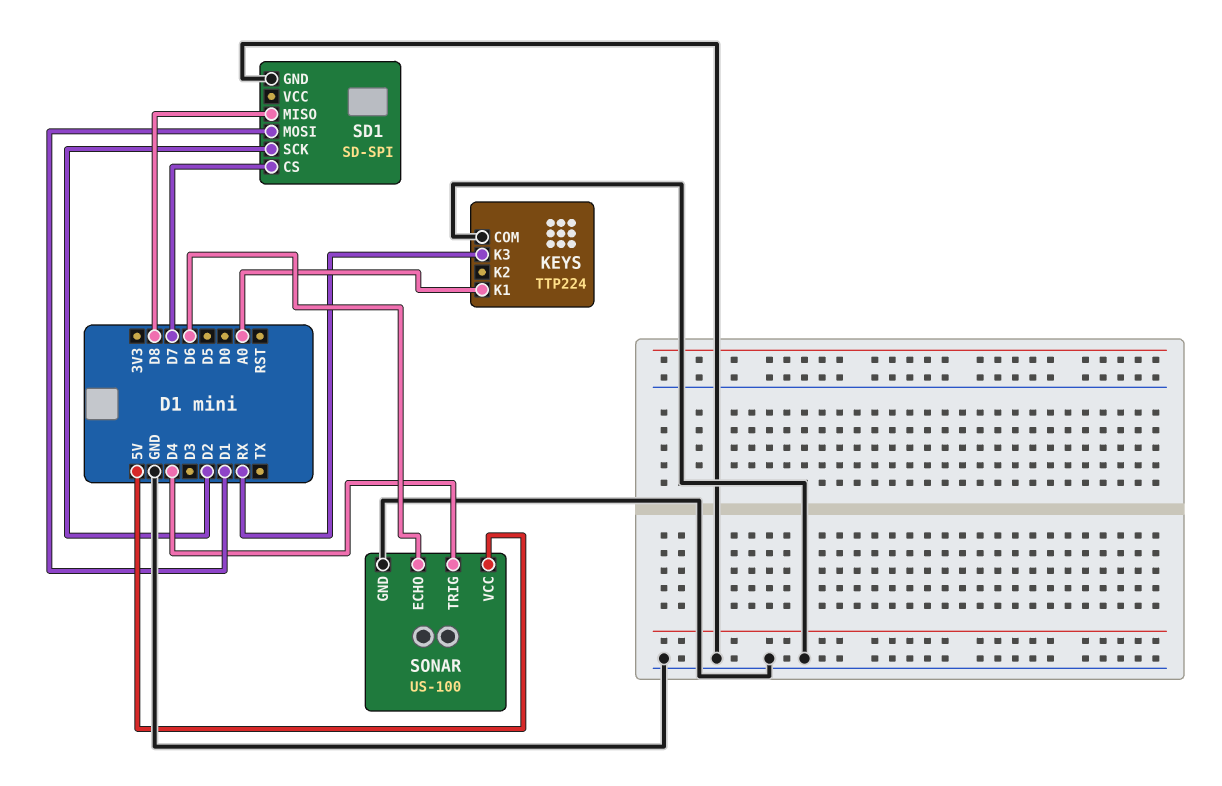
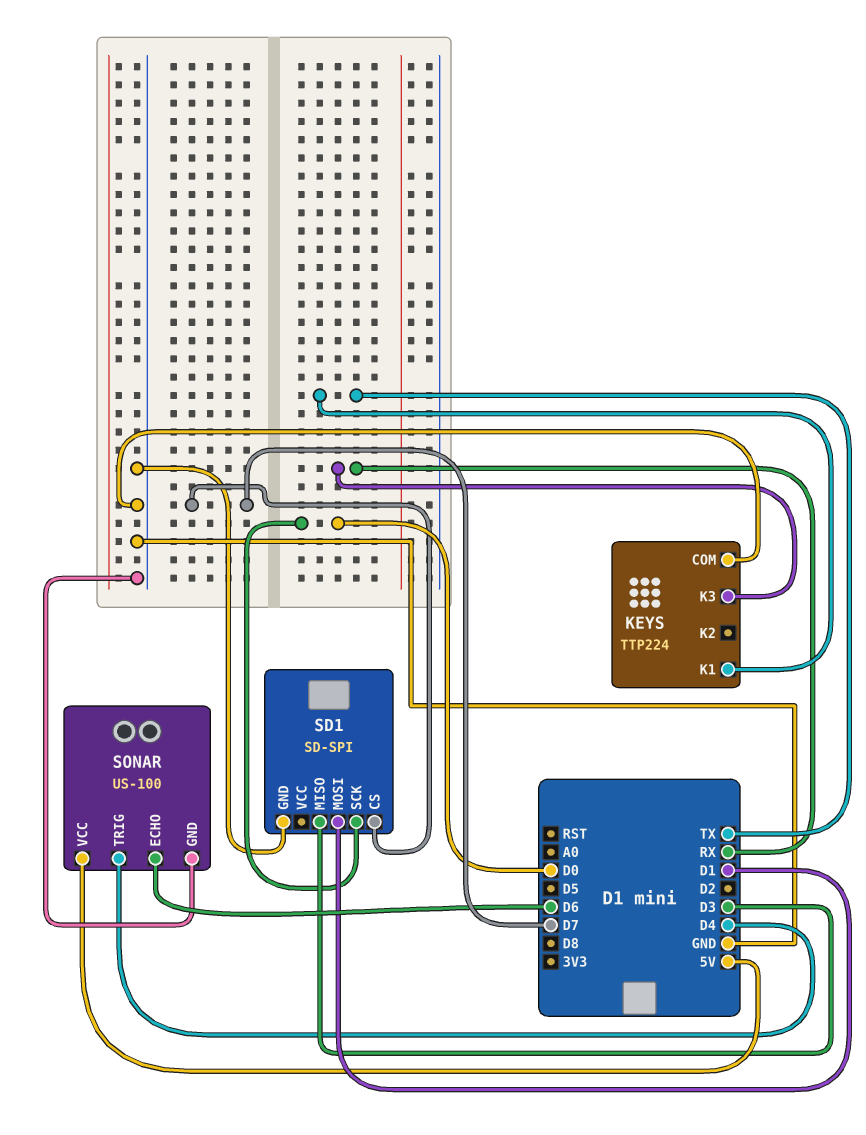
KEYS pin K1: A0 -> TX
SD1 pin MISO: D8 -> D3
SD1 pin SCK: D2 -> D0

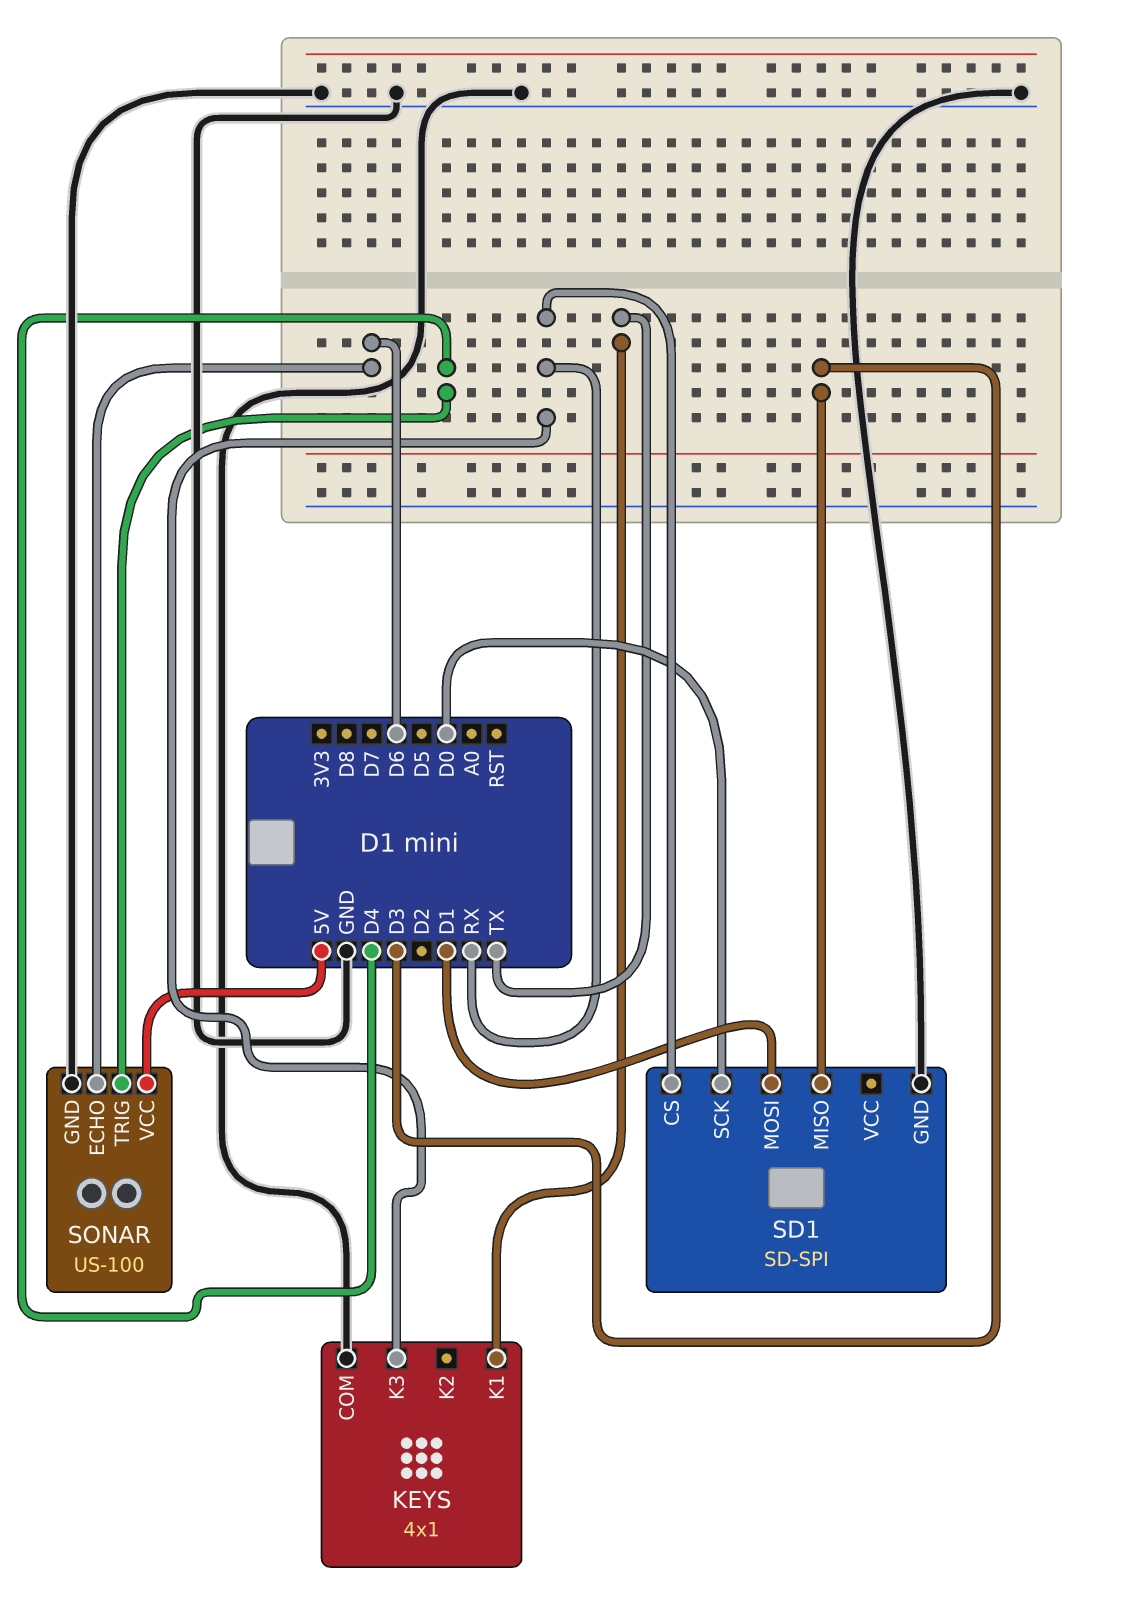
KEYS: TTP224 -> 4x1
SD1 pin CS: D7 -> RX

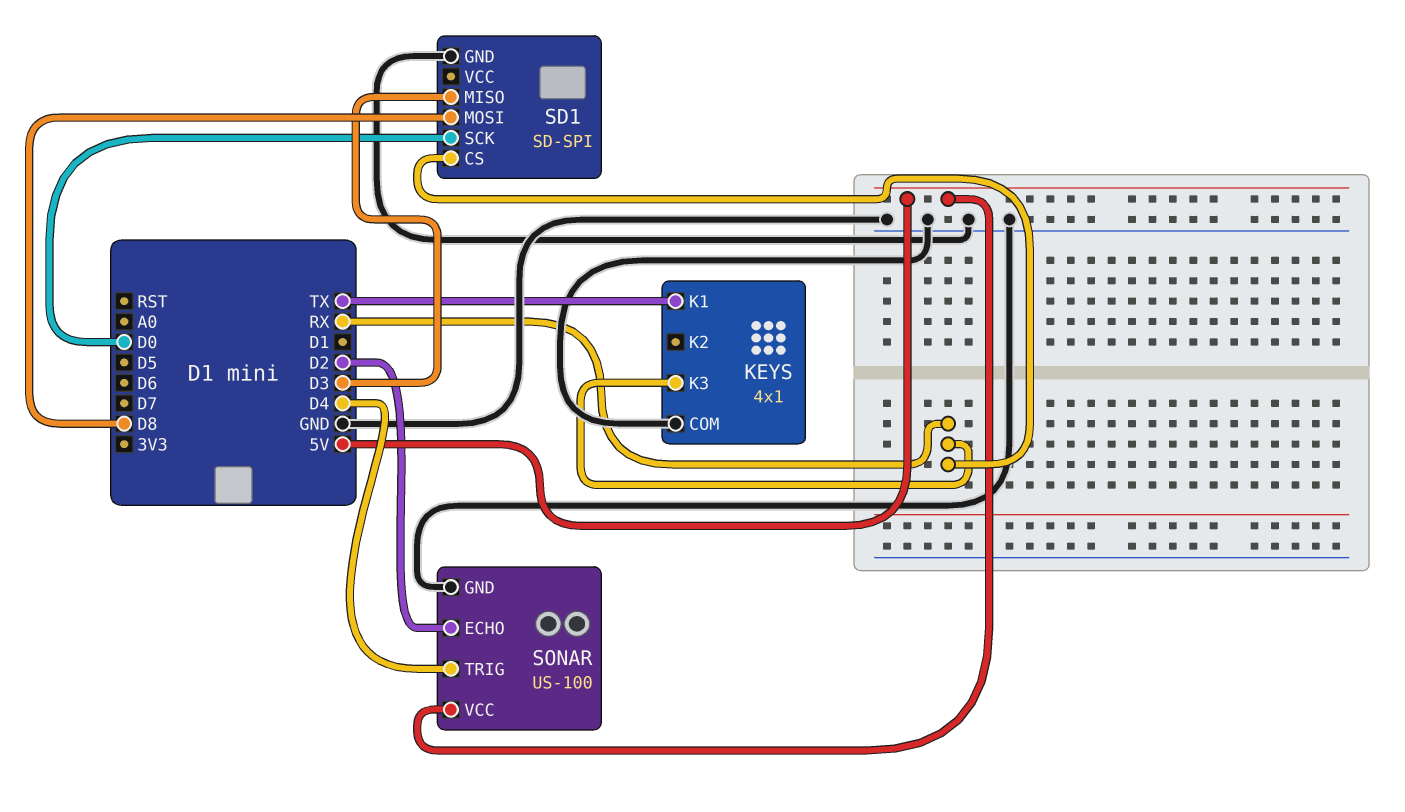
SD1 pin MOSI: D1 -> D8
SONAR pin ECHO: D6 -> D2

